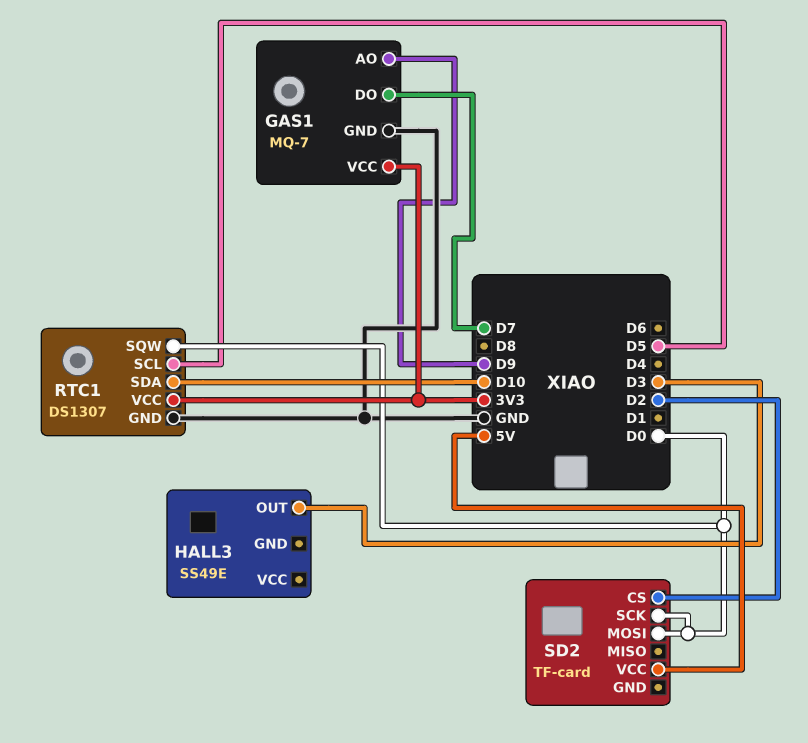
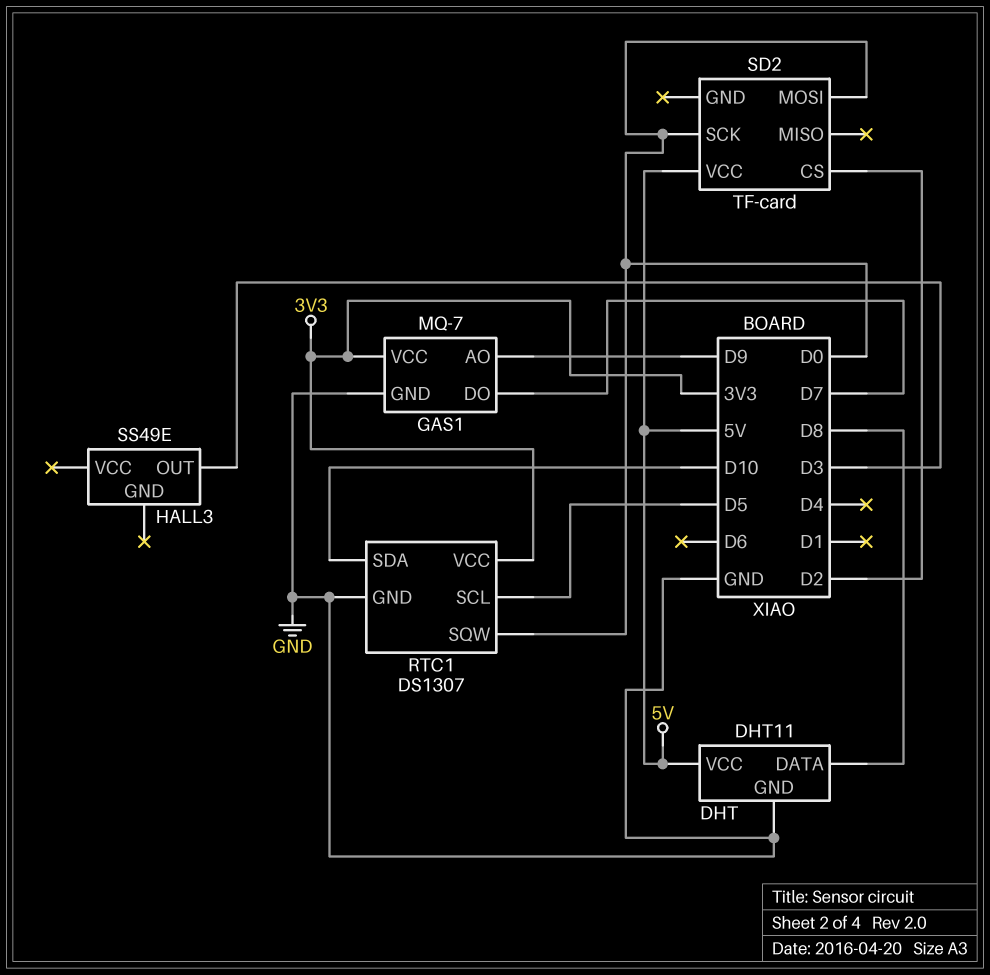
DHT: none -> DHT11
DHT pin DATA: none -> D8
DHT pin GND: none -> GND
DHT pin VCC: none -> 5V

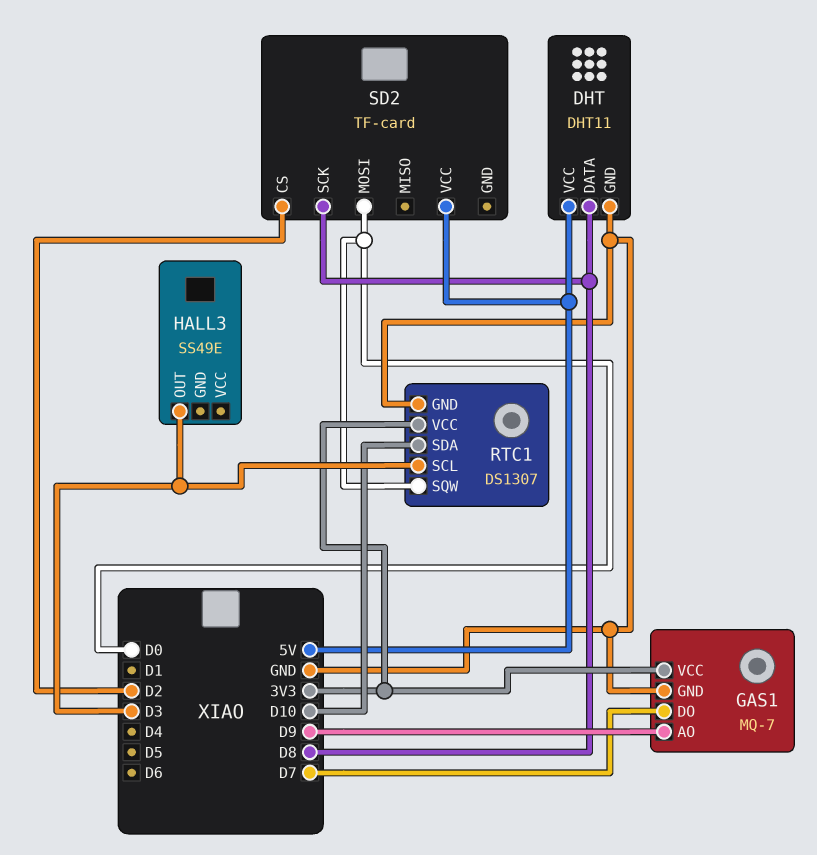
RTC1 pin SCL: D5 -> D3
SD2 pin SCK: D0 -> D8

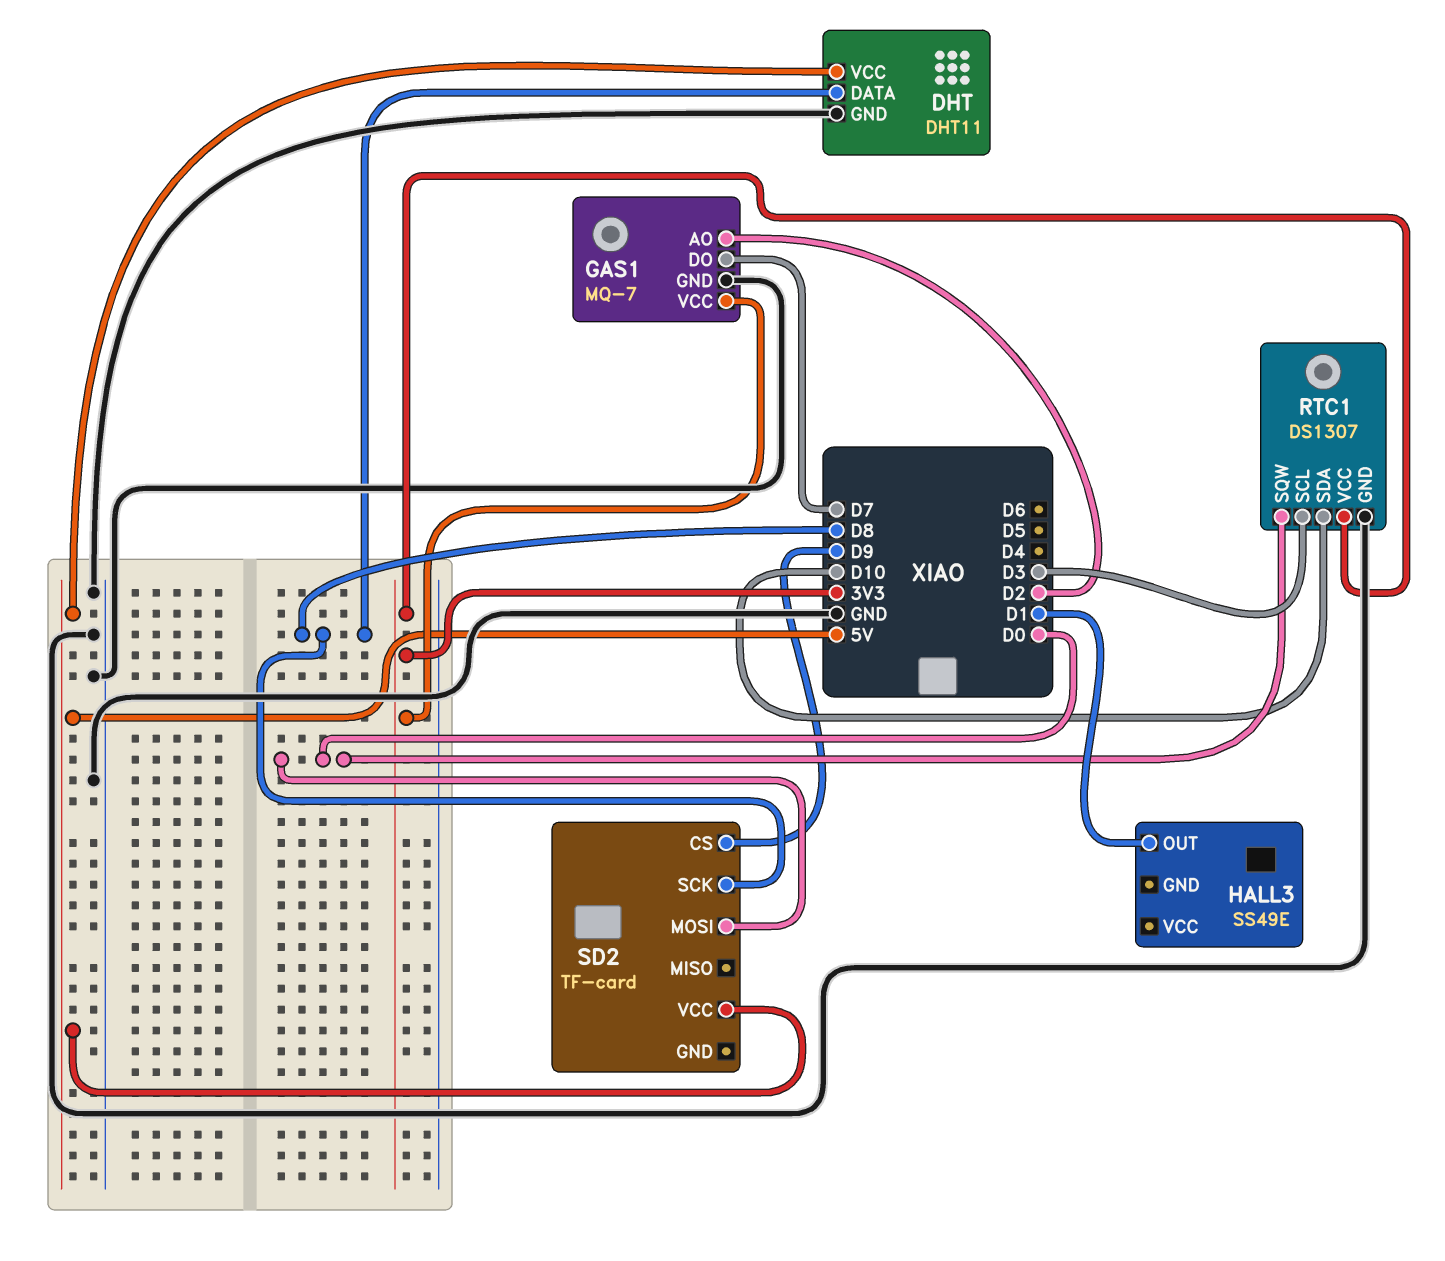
GAS1 pin AO: D9 -> D2
HALL3 pin OUT: D3 -> D1
SD2 pin CS: D2 -> D9

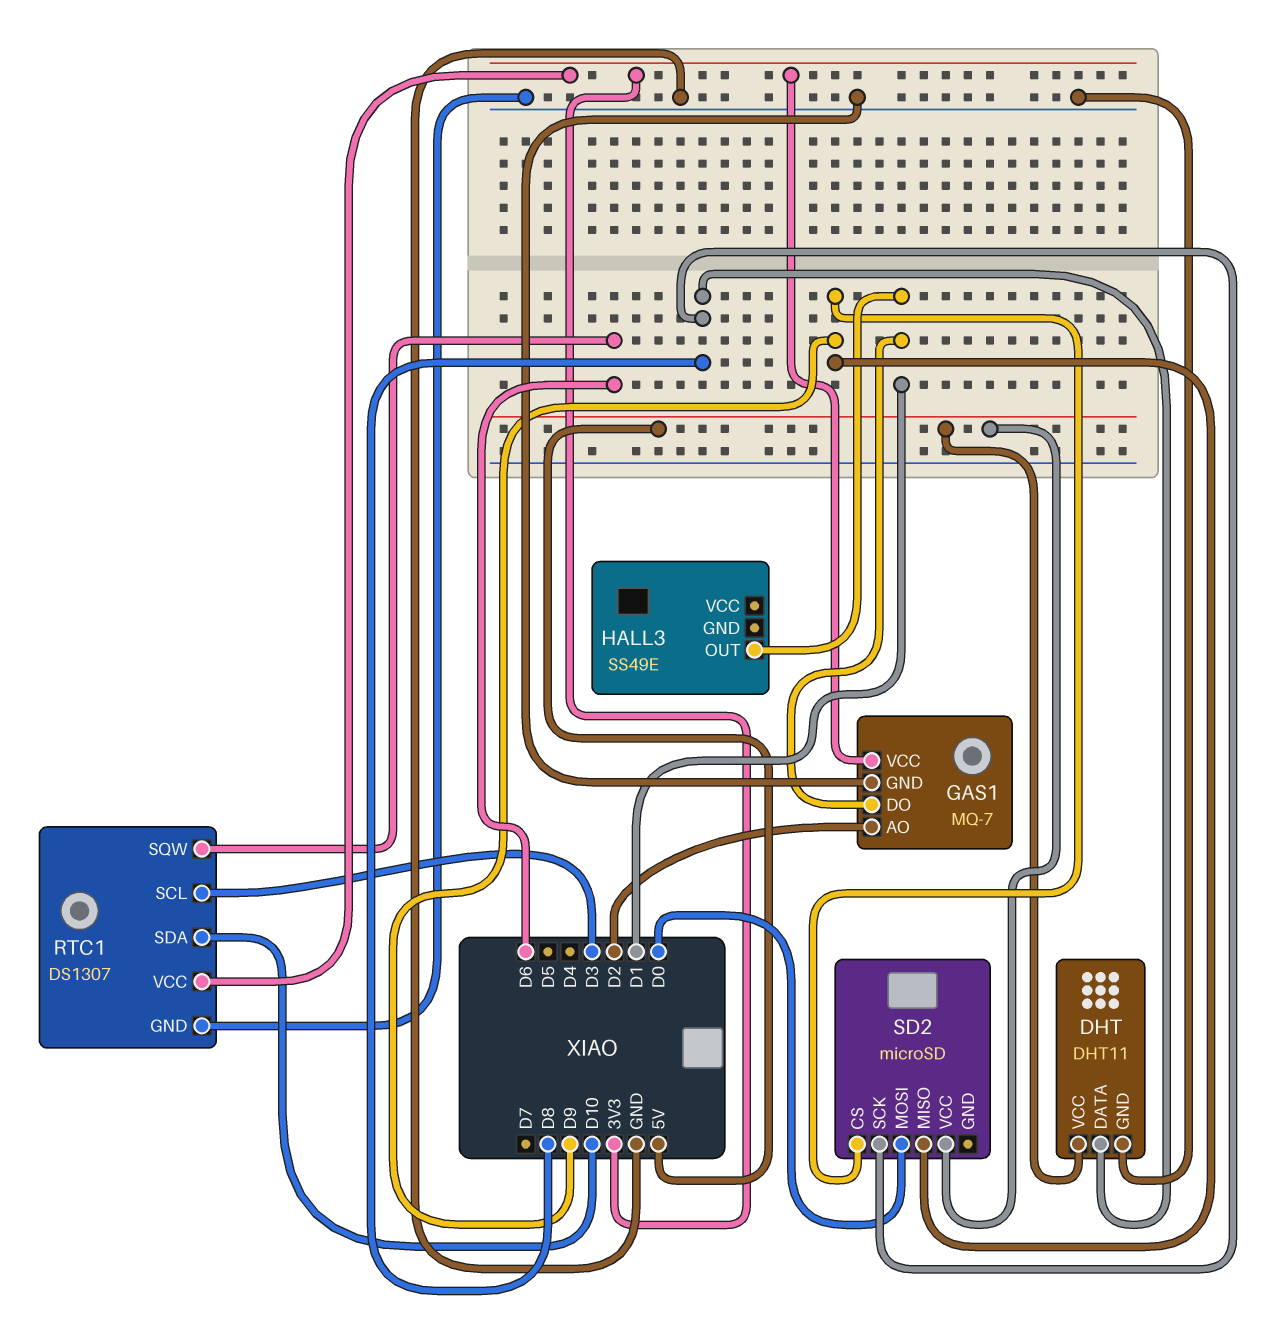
GAS1 pin DO: D7 -> D1
RTC1 pin SQW: D0 -> D6
SD2: TF-card -> microSD
SD2 pin MISO: none -> D9

